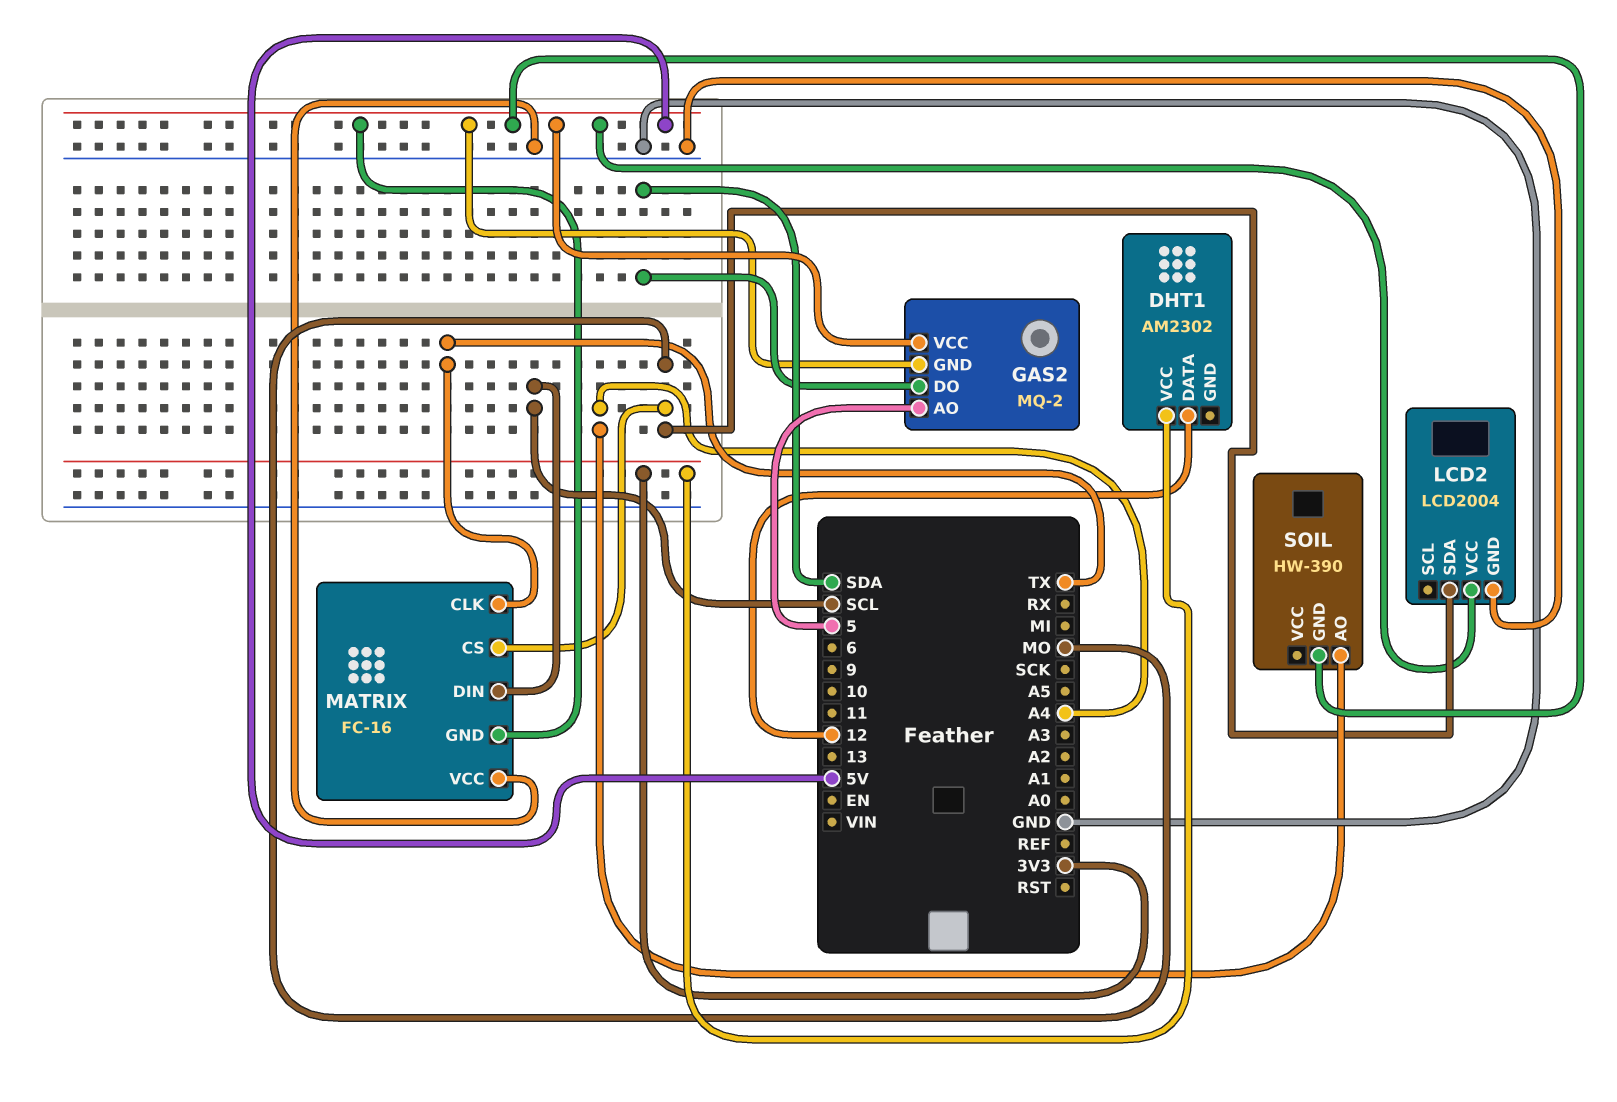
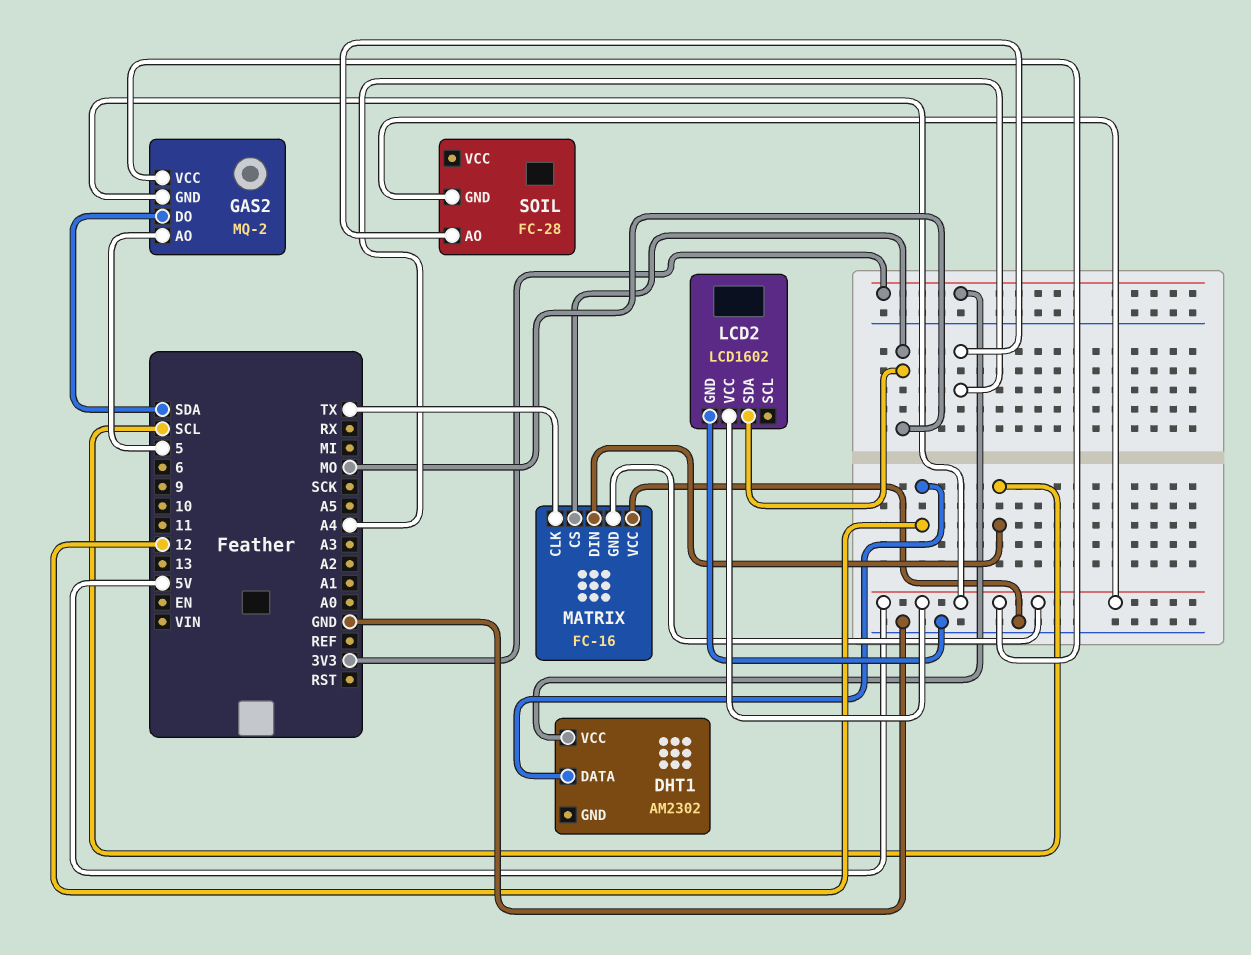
LCD2: LCD2004 -> LCD1602
SOIL: HW-390 -> FC-28

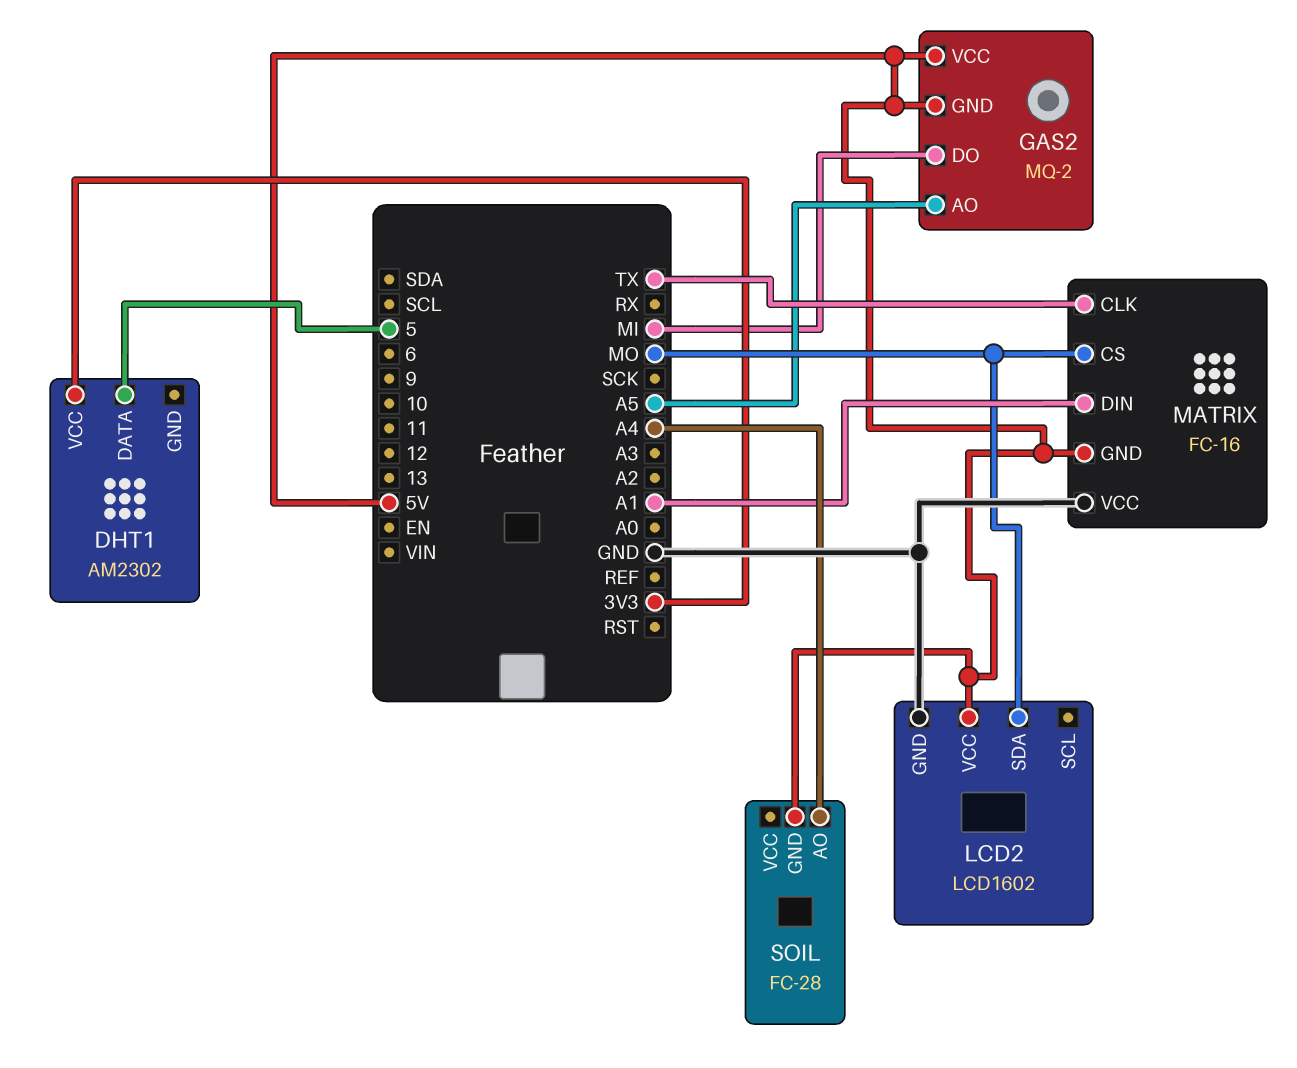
DHT1 pin DATA: 12 -> 5
GAS2 pin AO: 5 -> A5
GAS2 pin DO: SDA -> MI
MATRIX pin DIN: SCL -> A1

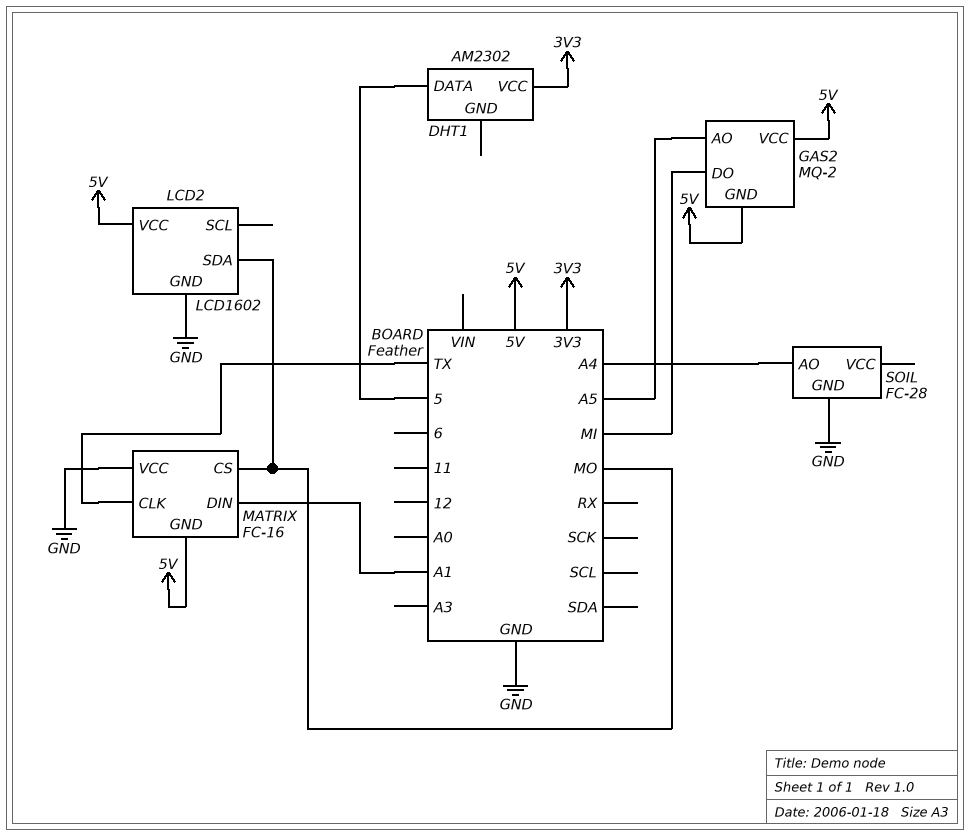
SOIL pin GND: 5V -> GND

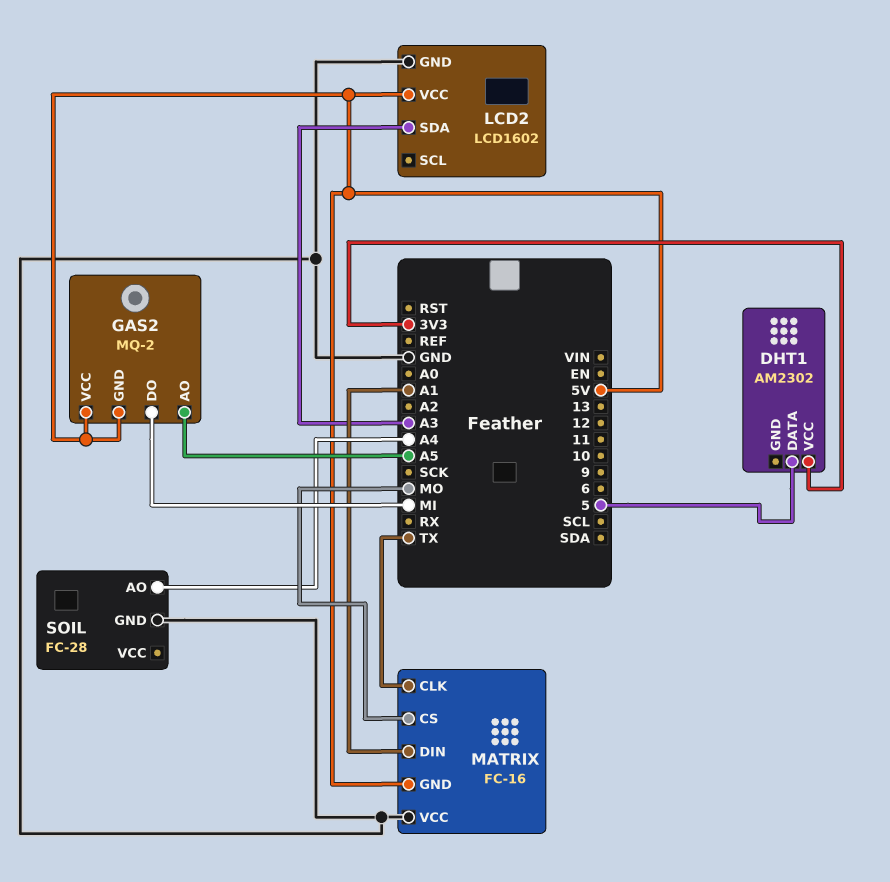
LCD2 pin SDA: MO -> A3

